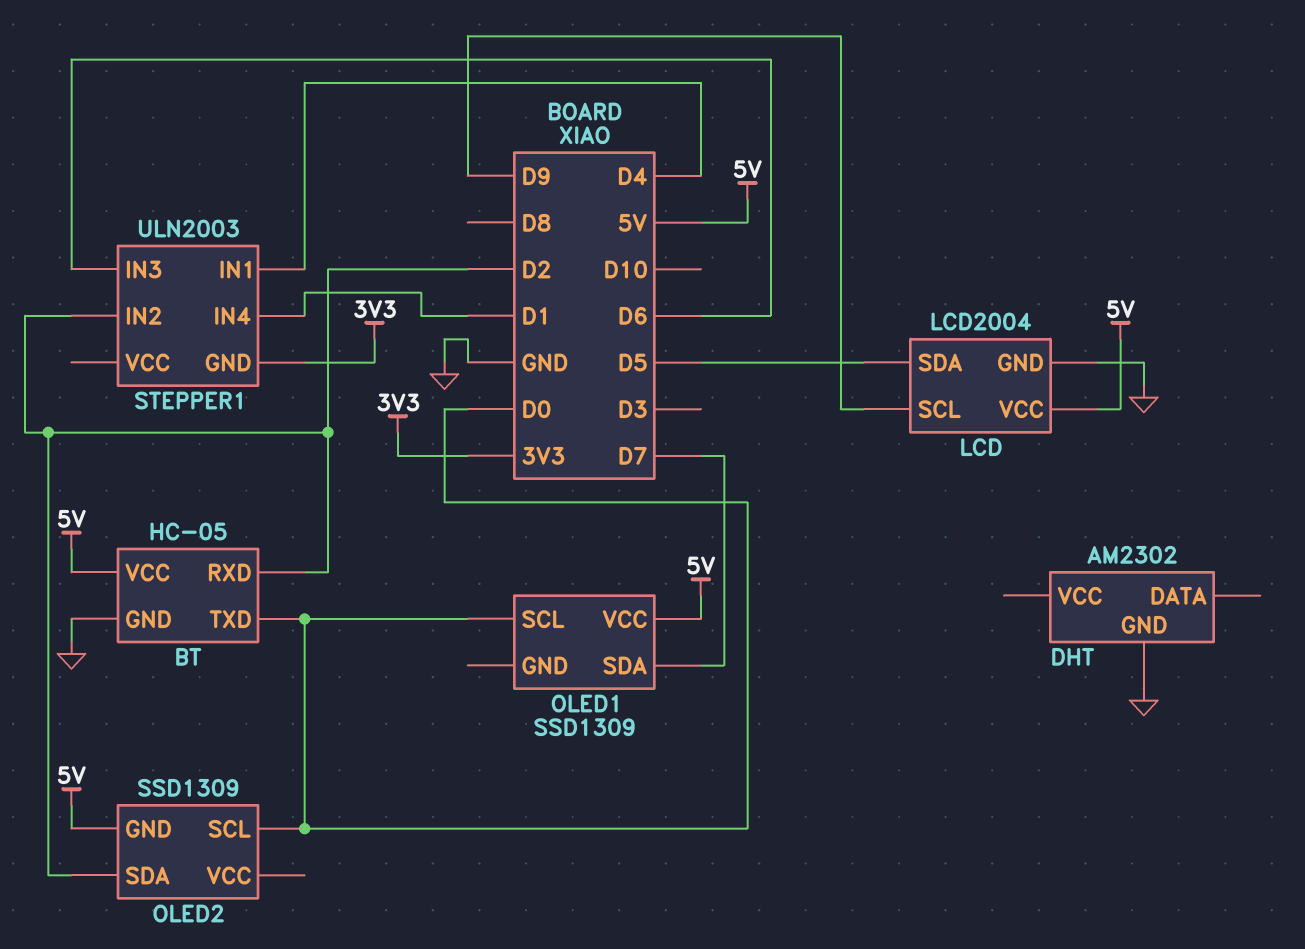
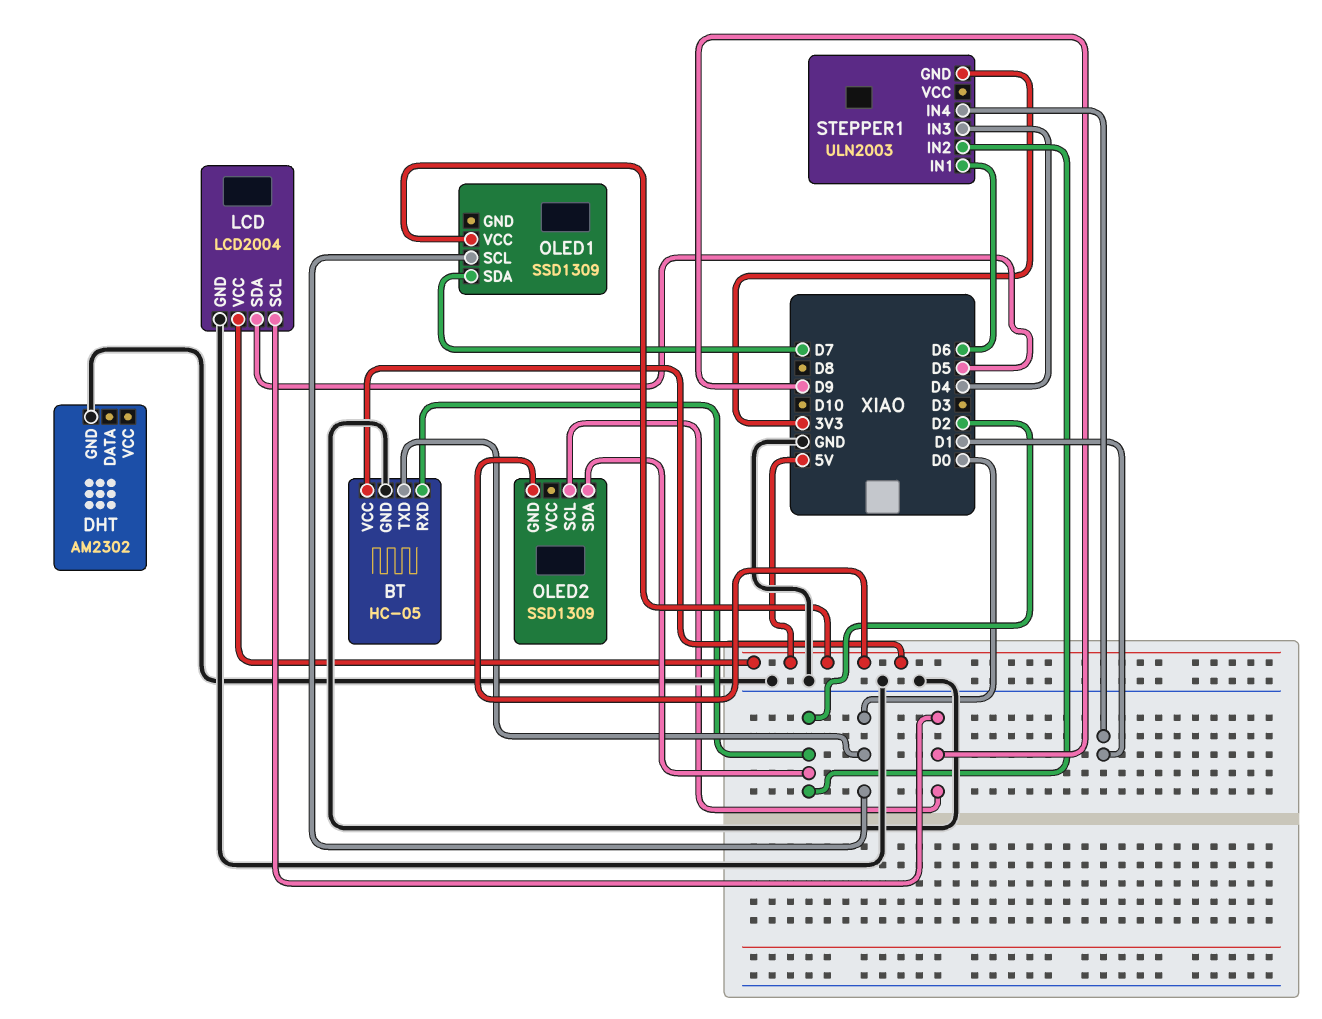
OLED2 pin SCL: D0 -> D9
STEPPER1 pin IN1: D4 -> D6
STEPPER1 pin IN3: D6 -> D4

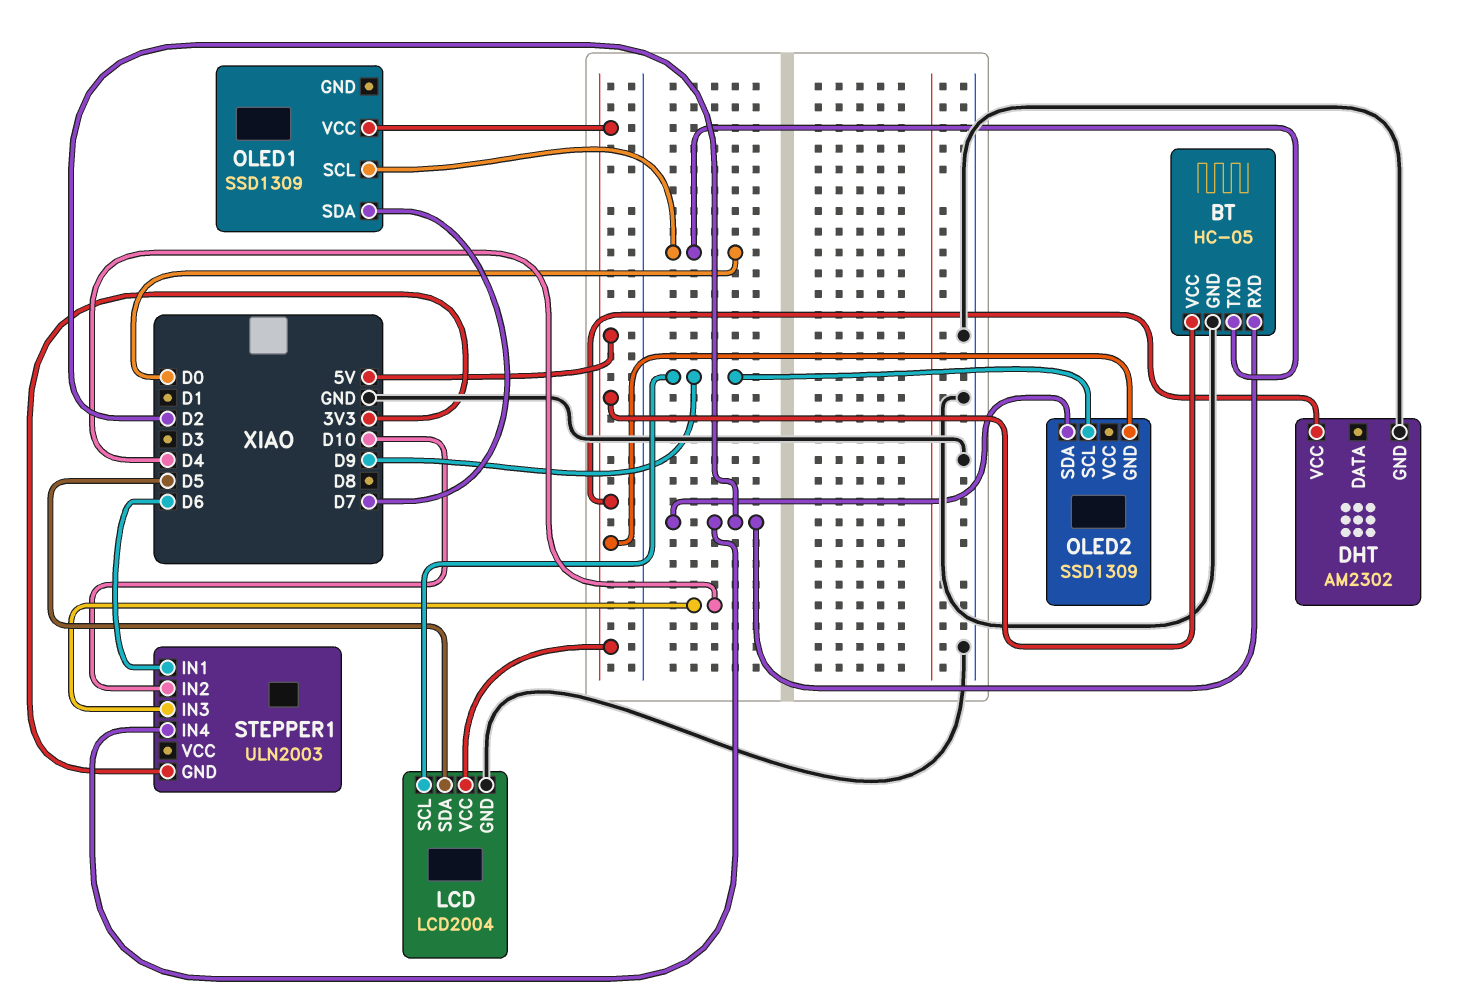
DHT pin VCC: none -> 5V
STEPPER1 pin IN2: D2 -> D10
STEPPER1 pin IN4: D1 -> D2

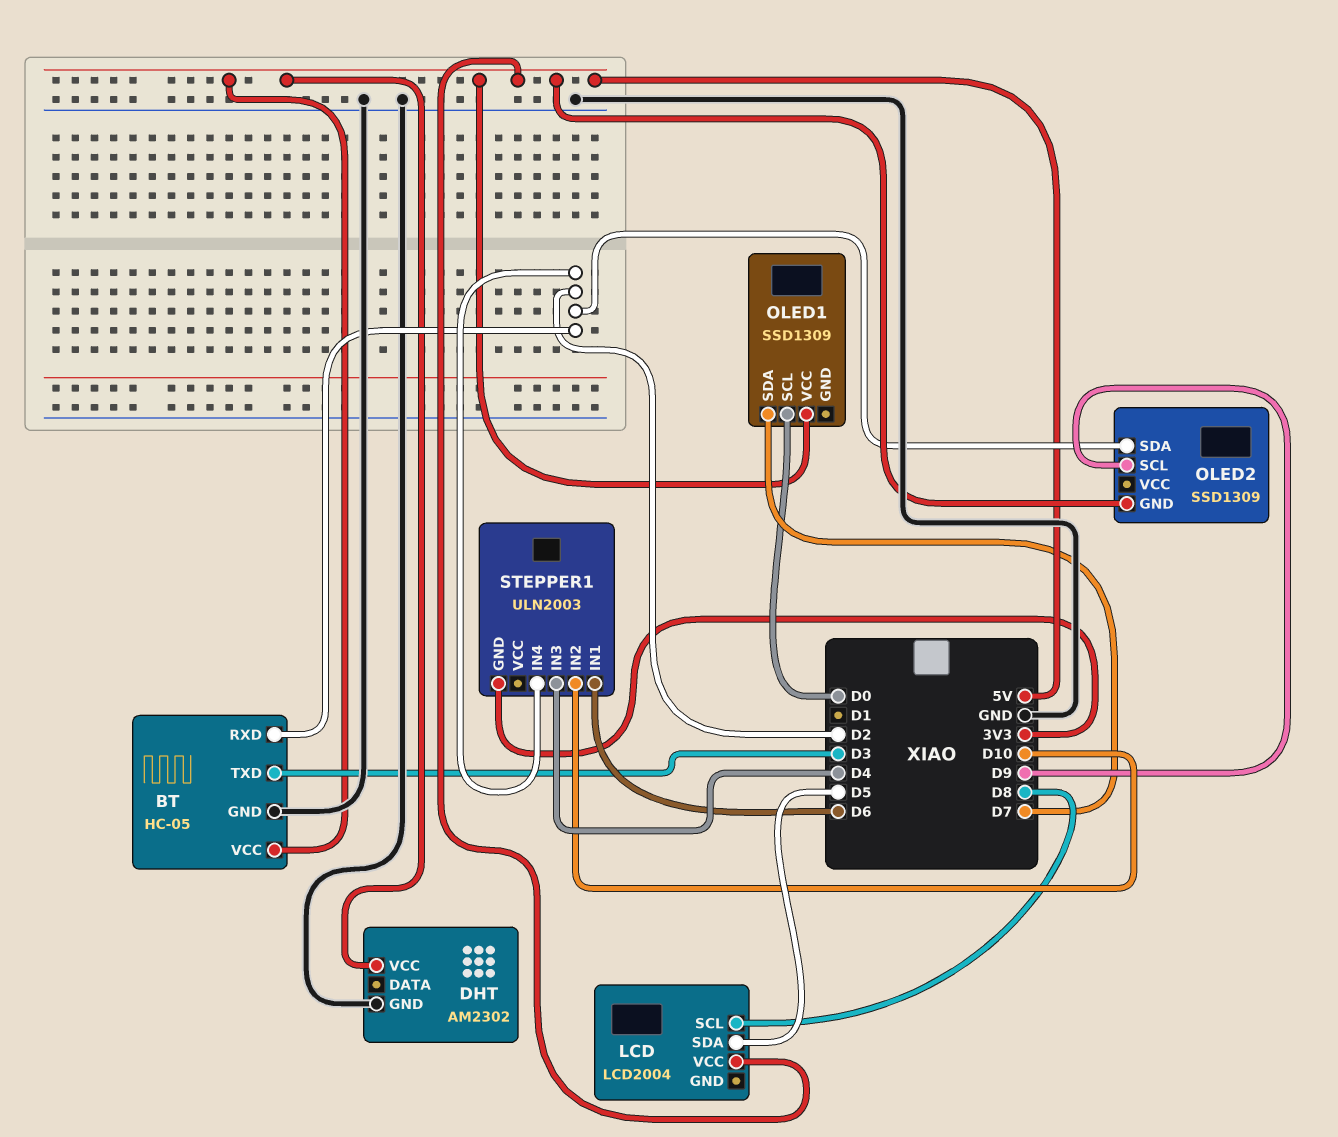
BT pin TXD: D0 -> D3
LCD pin GND: GND -> none
LCD pin SCL: D9 -> D8

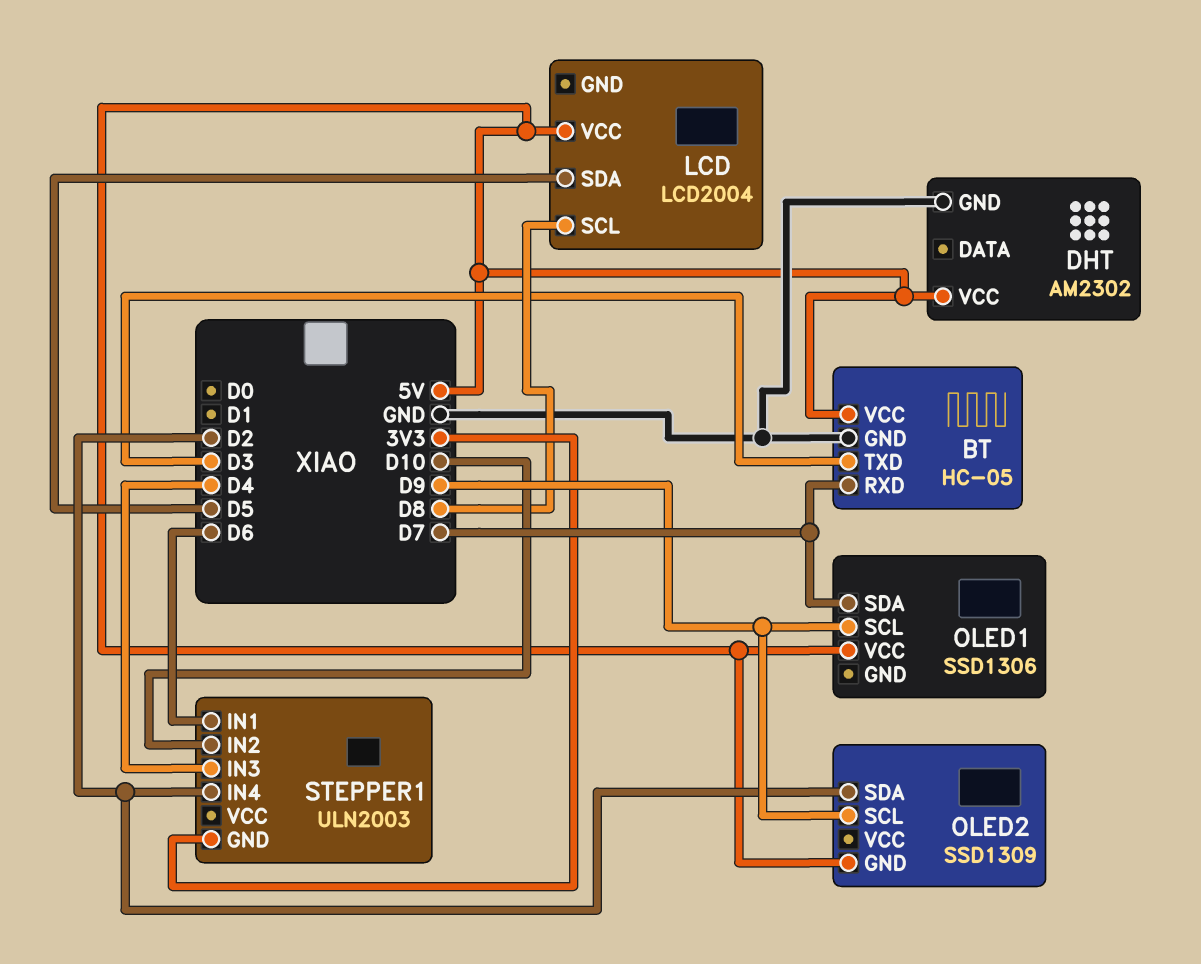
BT pin RXD: D2 -> D7
OLED1: SSD1309 -> SSD1306
OLED1 pin SCL: D0 -> D9

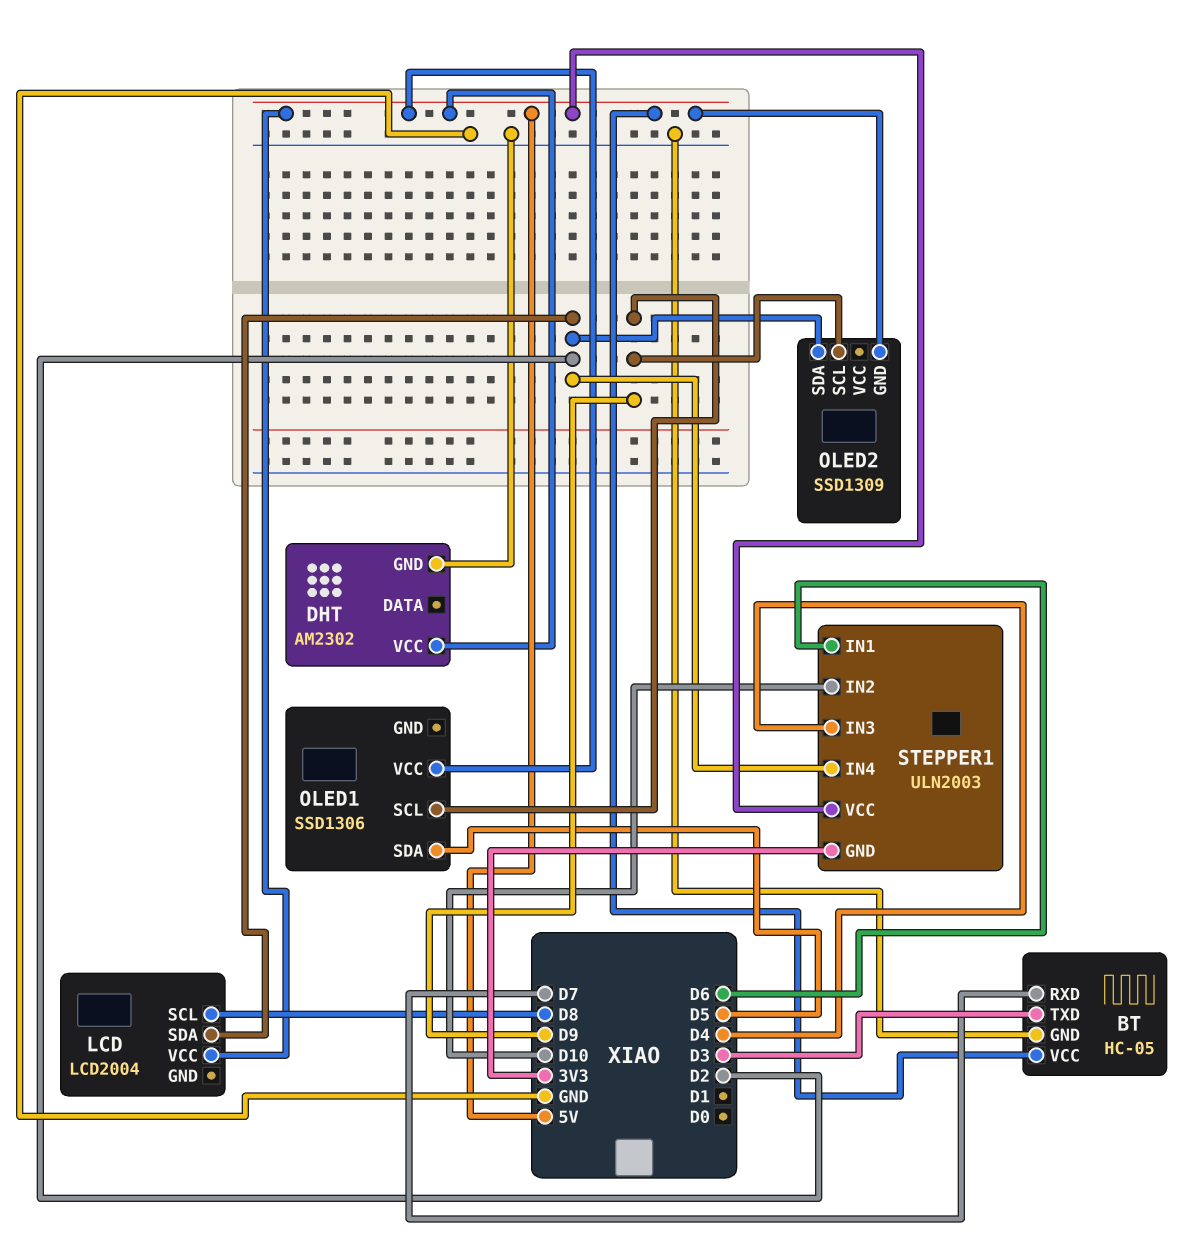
LCD pin SDA: D5 -> D2
OLED1 pin SDA: D7 -> D5
STEPPER1 pin VCC: none -> 5V

